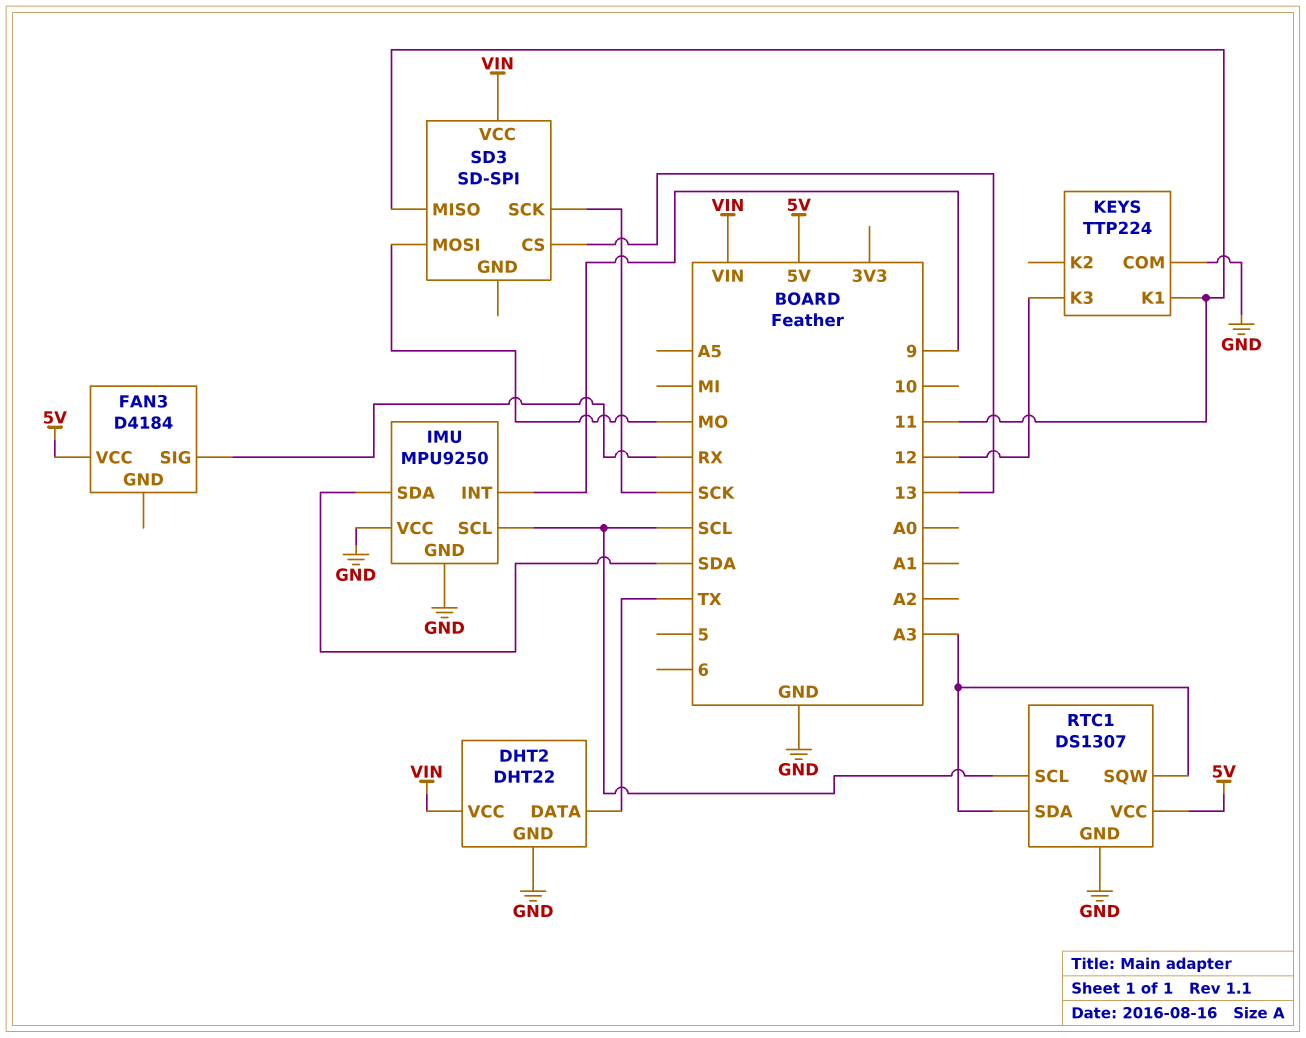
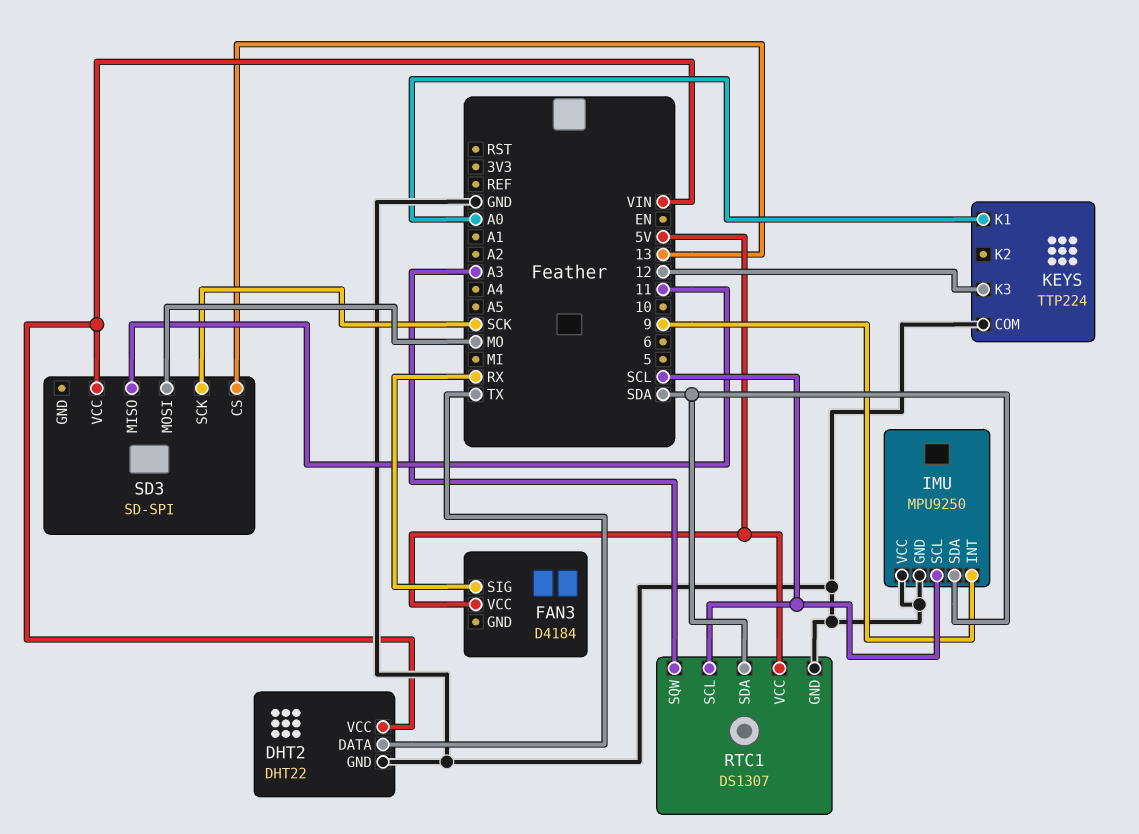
KEYS pin K1: 11 -> A0
RTC1 pin SDA: A3 -> SDA

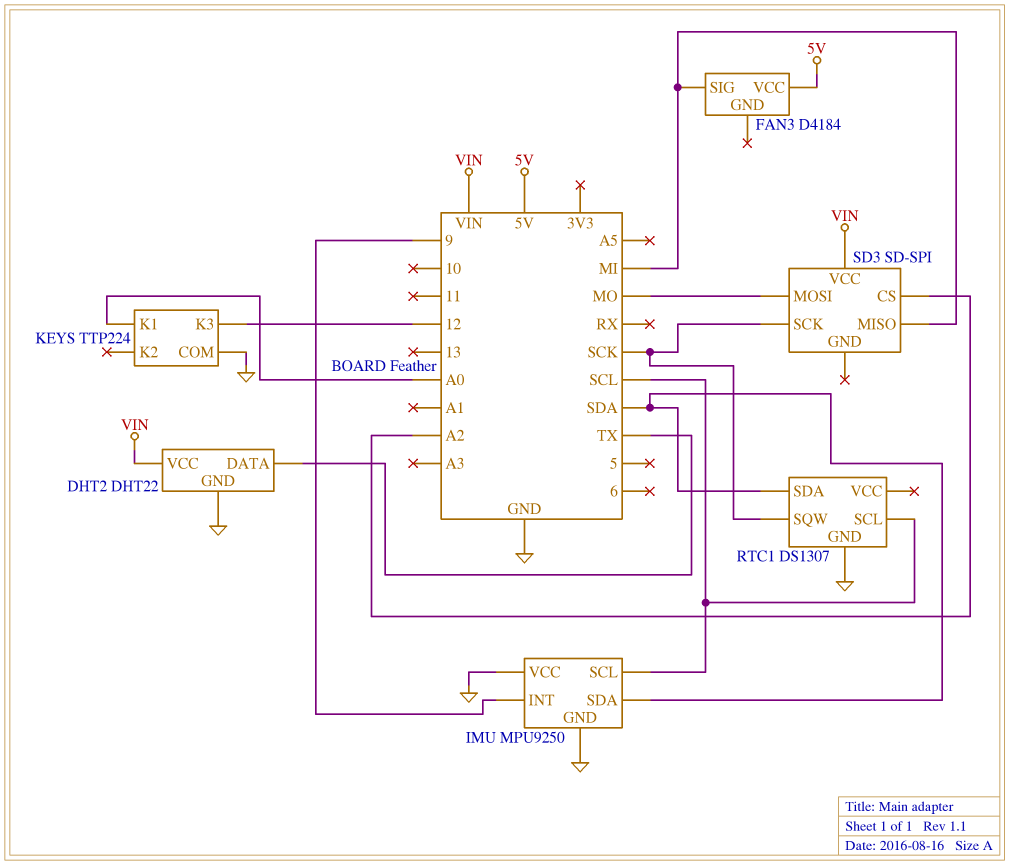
FAN3 pin SIG: RX -> MI
RTC1 pin SQW: A3 -> SCK
RTC1 pin VCC: 5V -> none
SD3 pin CS: 13 -> A2
SD3 pin MISO: 11 -> MI

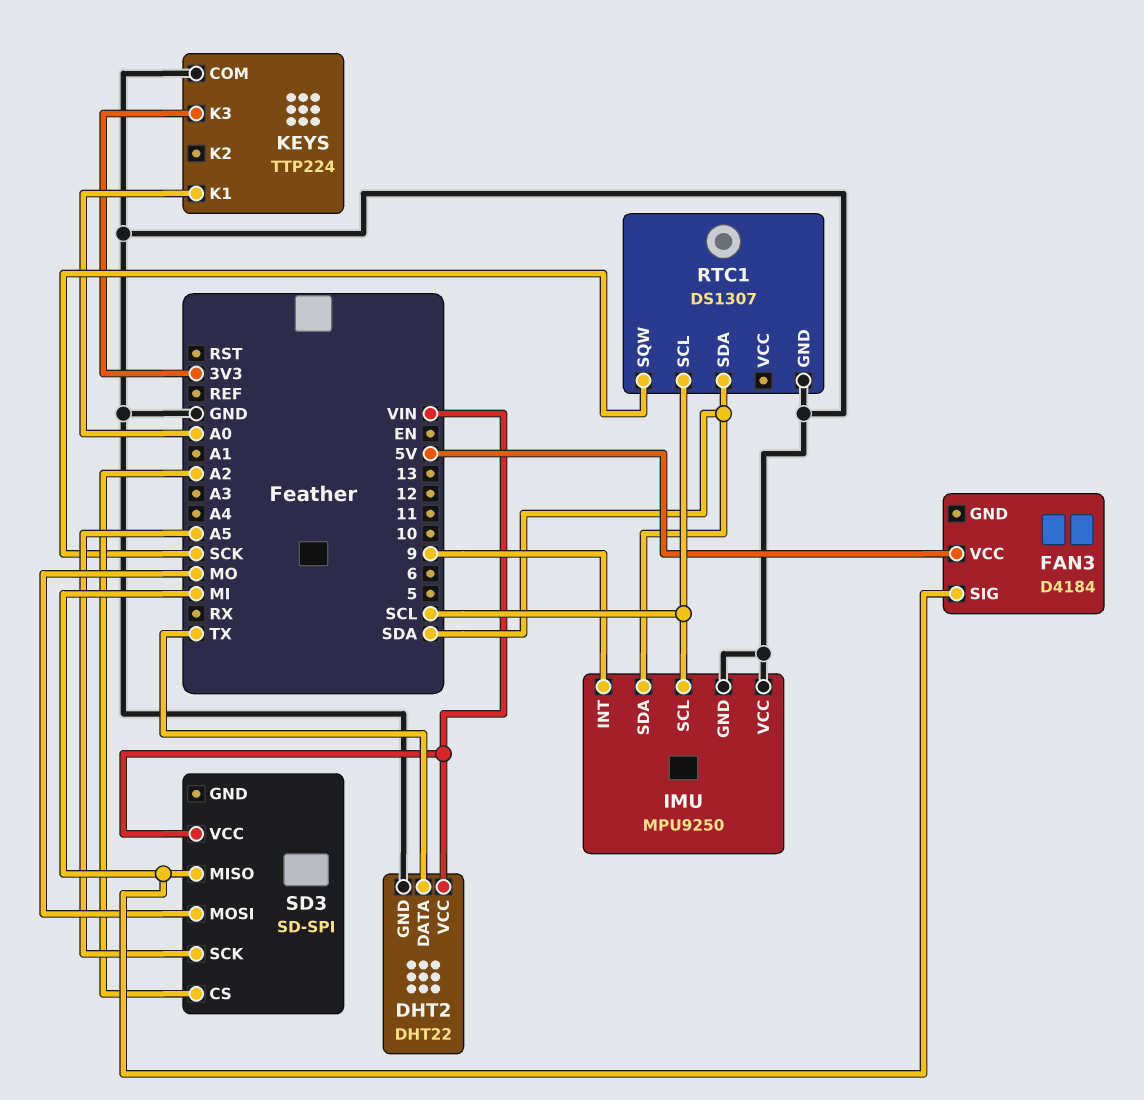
KEYS pin K3: 12 -> 3V3
SD3 pin SCK: SCK -> A5

